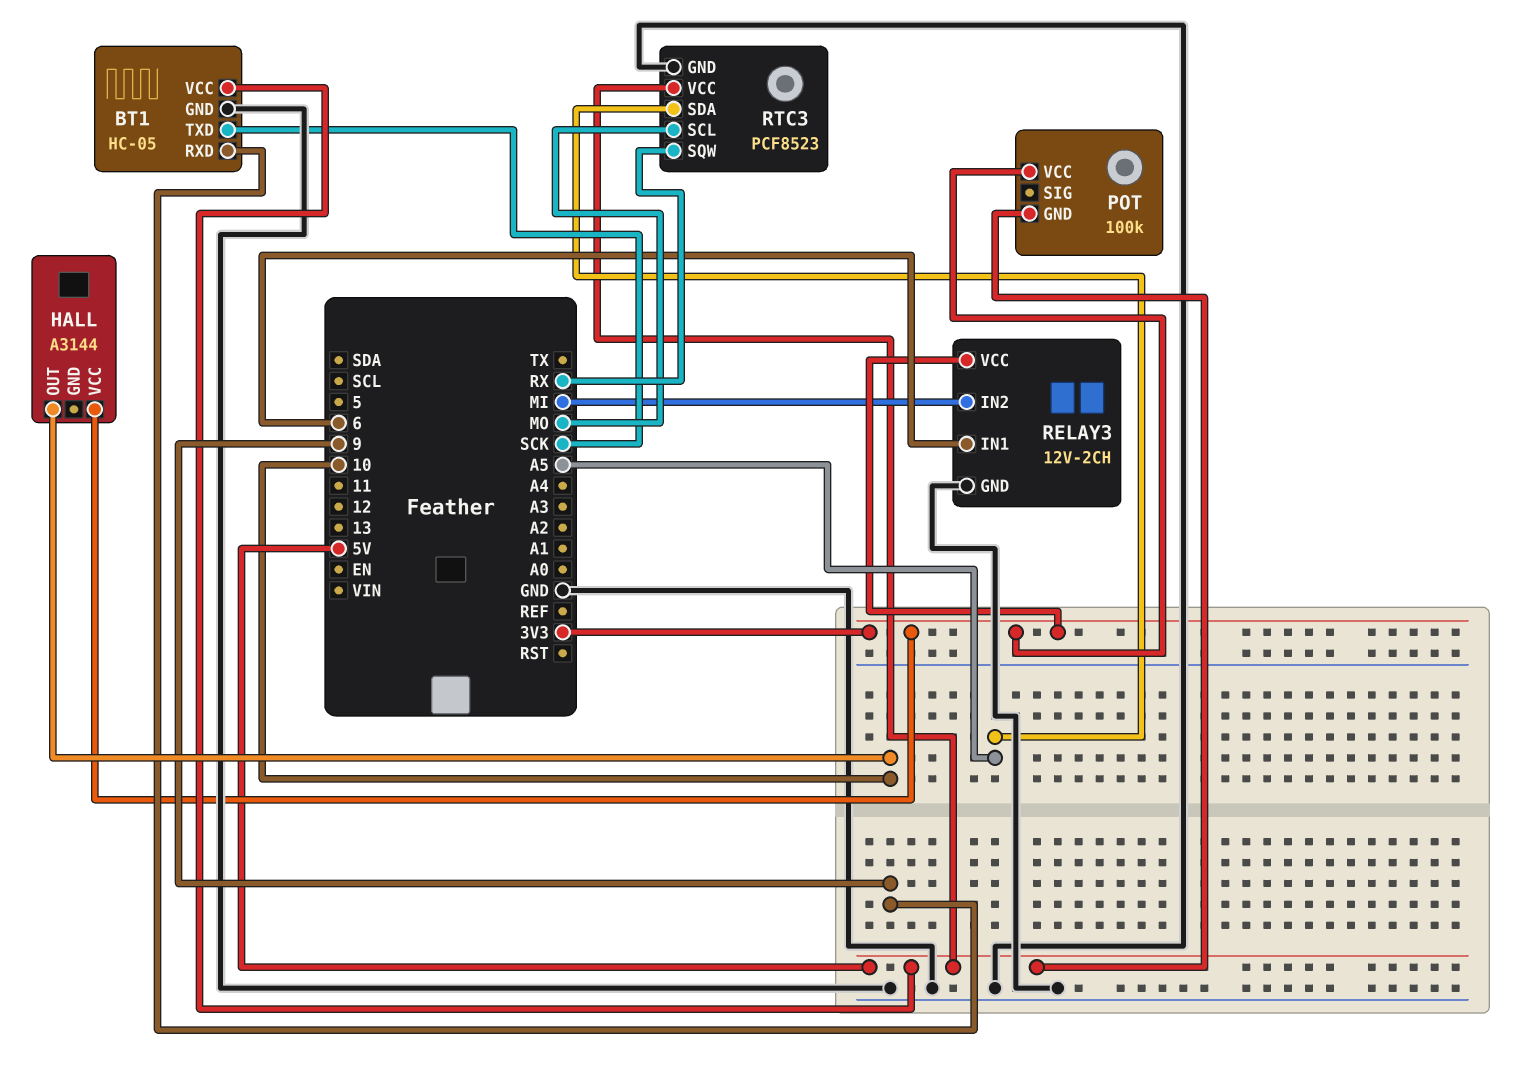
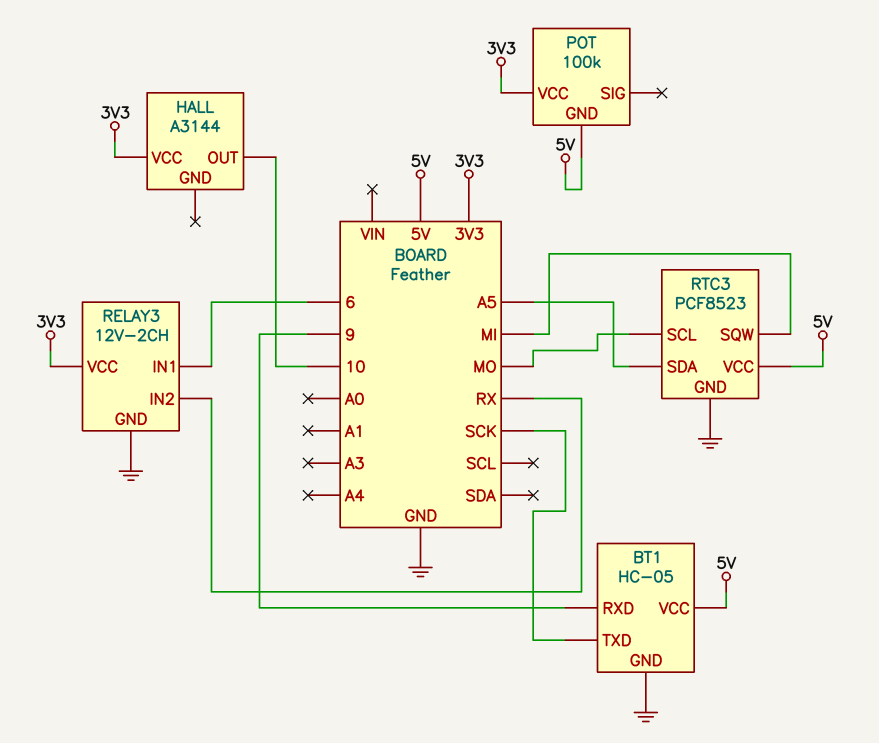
RELAY3 pin IN2: MI -> RX
RTC3 pin SQW: RX -> MI

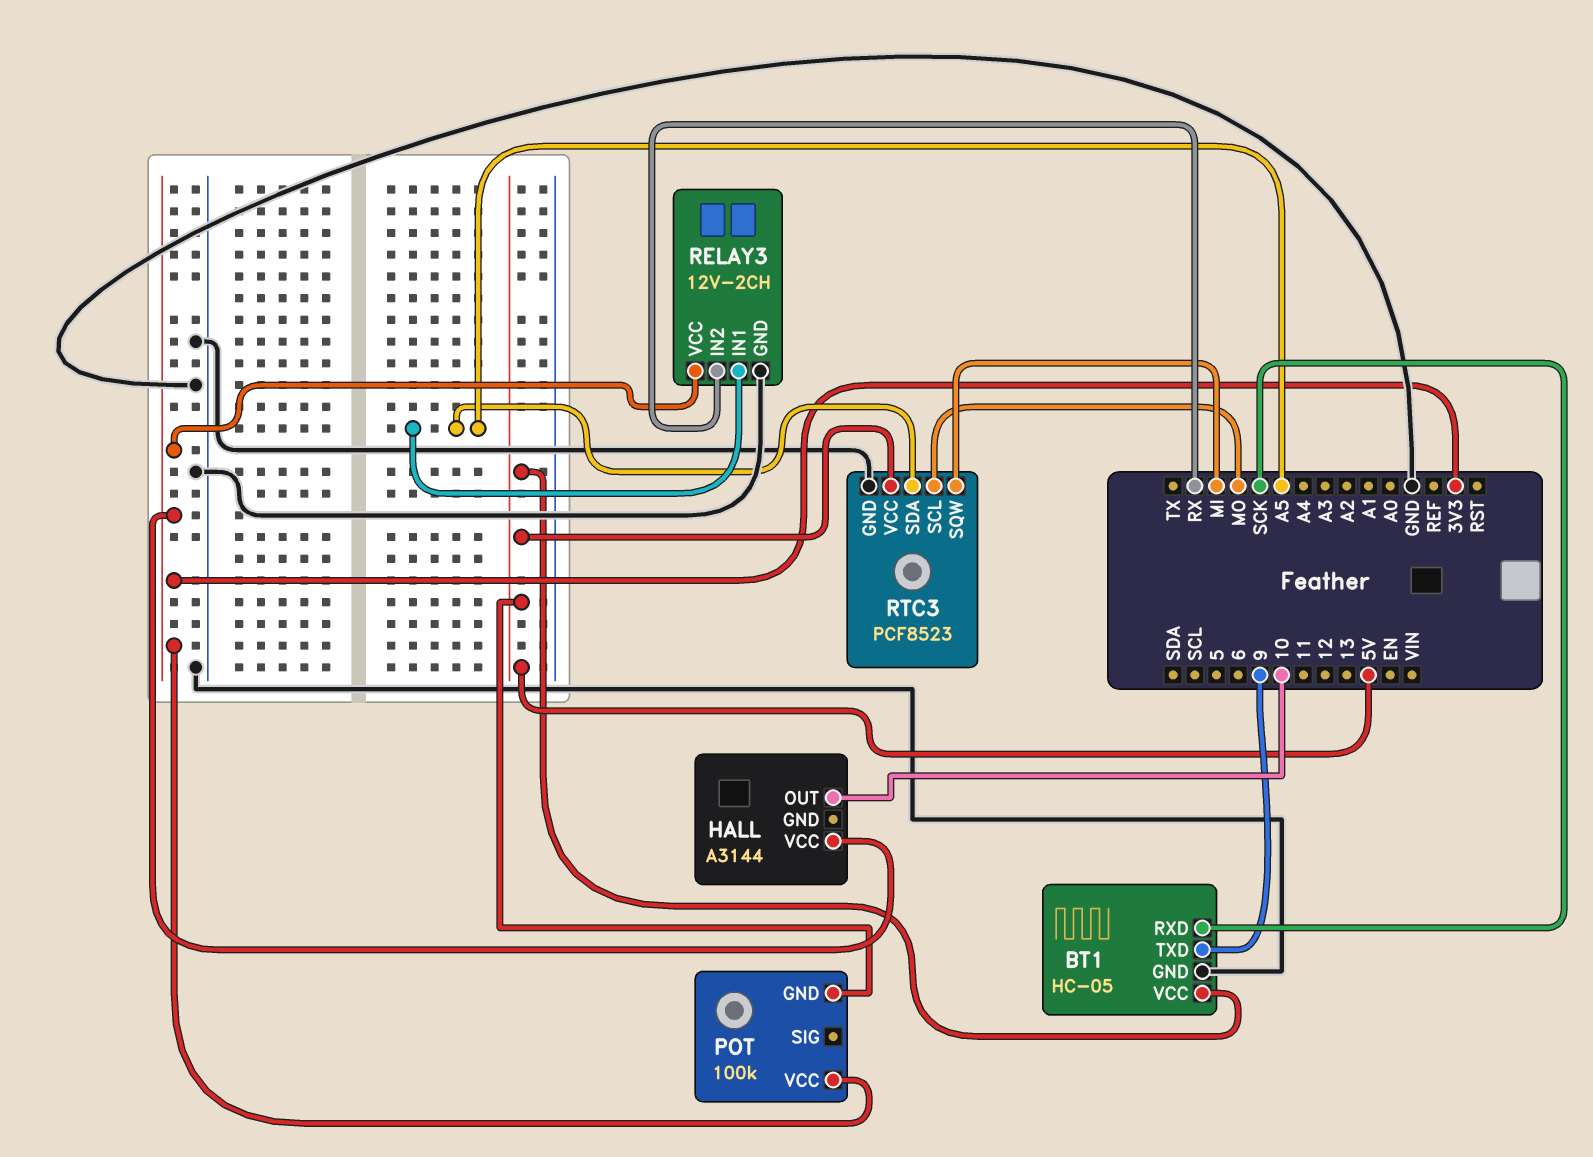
BT1 pin RXD: 9 -> SCK
BT1 pin TXD: SCK -> 9
RELAY3 pin IN1: 6 -> A5

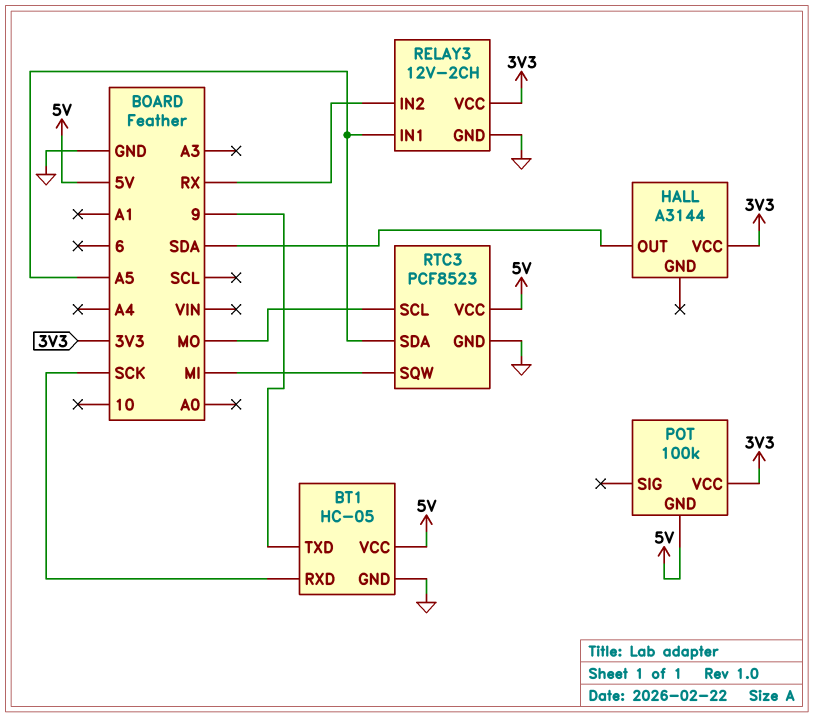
HALL pin OUT: 10 -> SDA

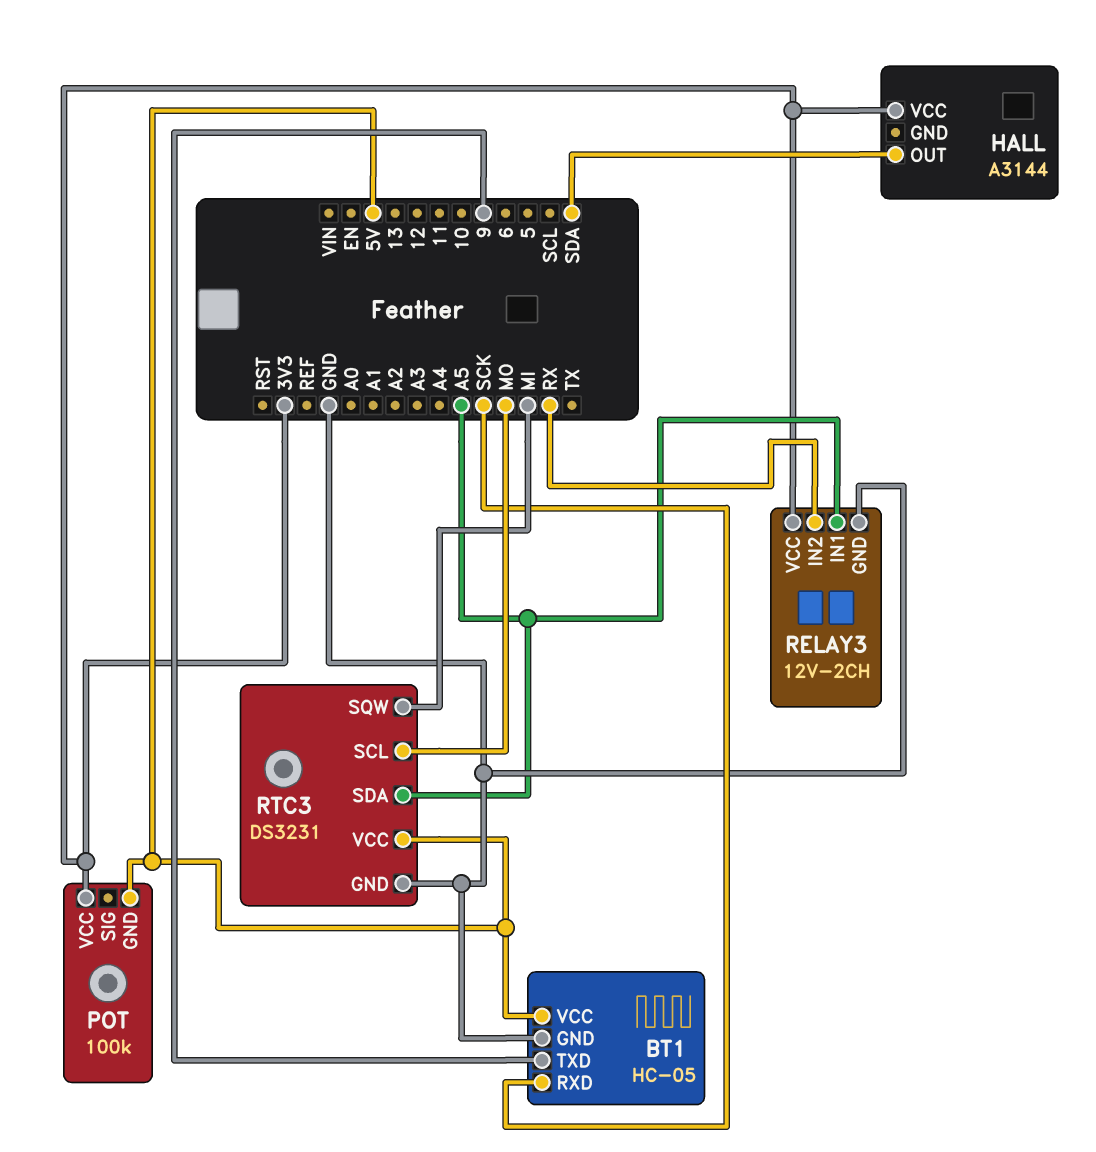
RTC3: PCF8523 -> DS3231

